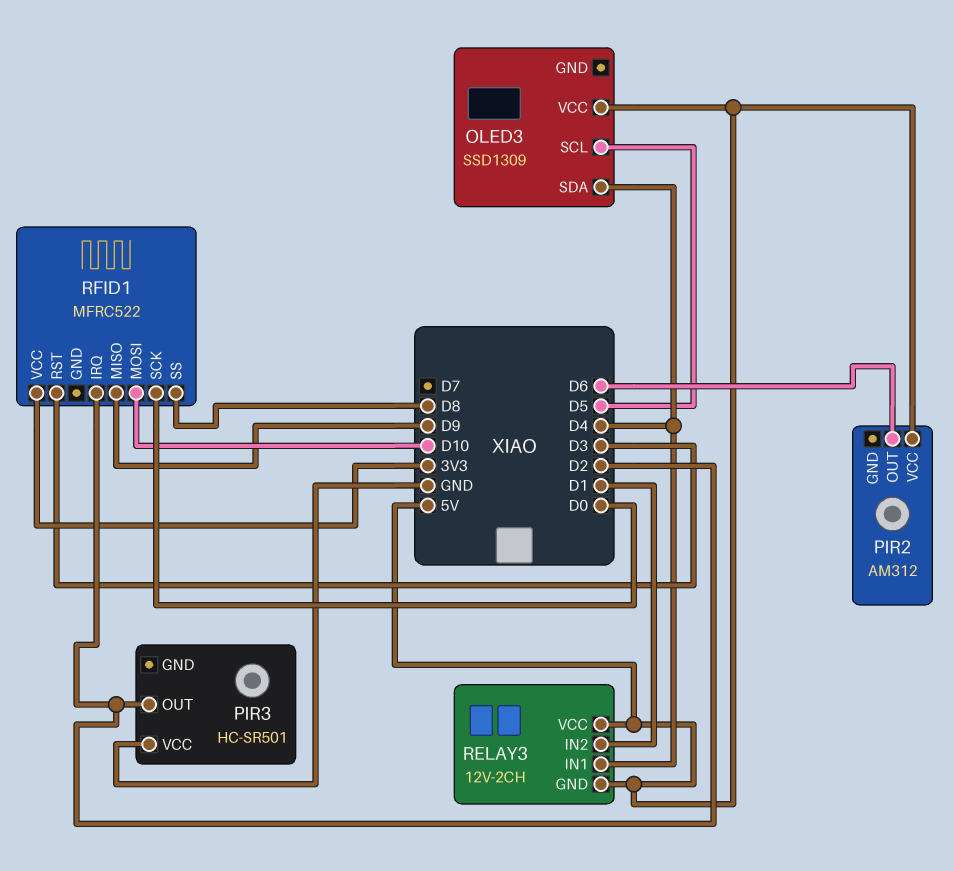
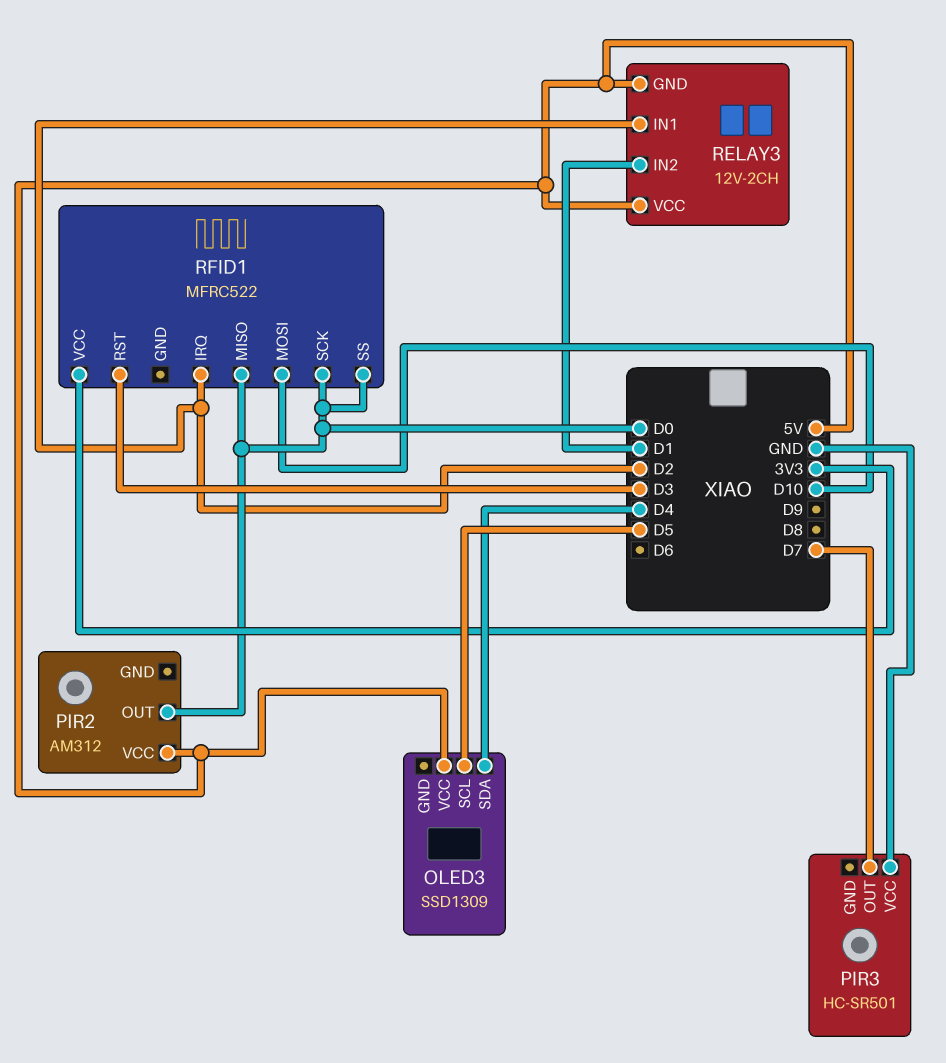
PIR2 pin OUT: D6 -> D0
PIR3 pin OUT: D2 -> D7
RELAY3 pin IN1: D4 -> D2
RFID1 pin MISO: D9 -> D0
RFID1 pin SS: D8 -> D0

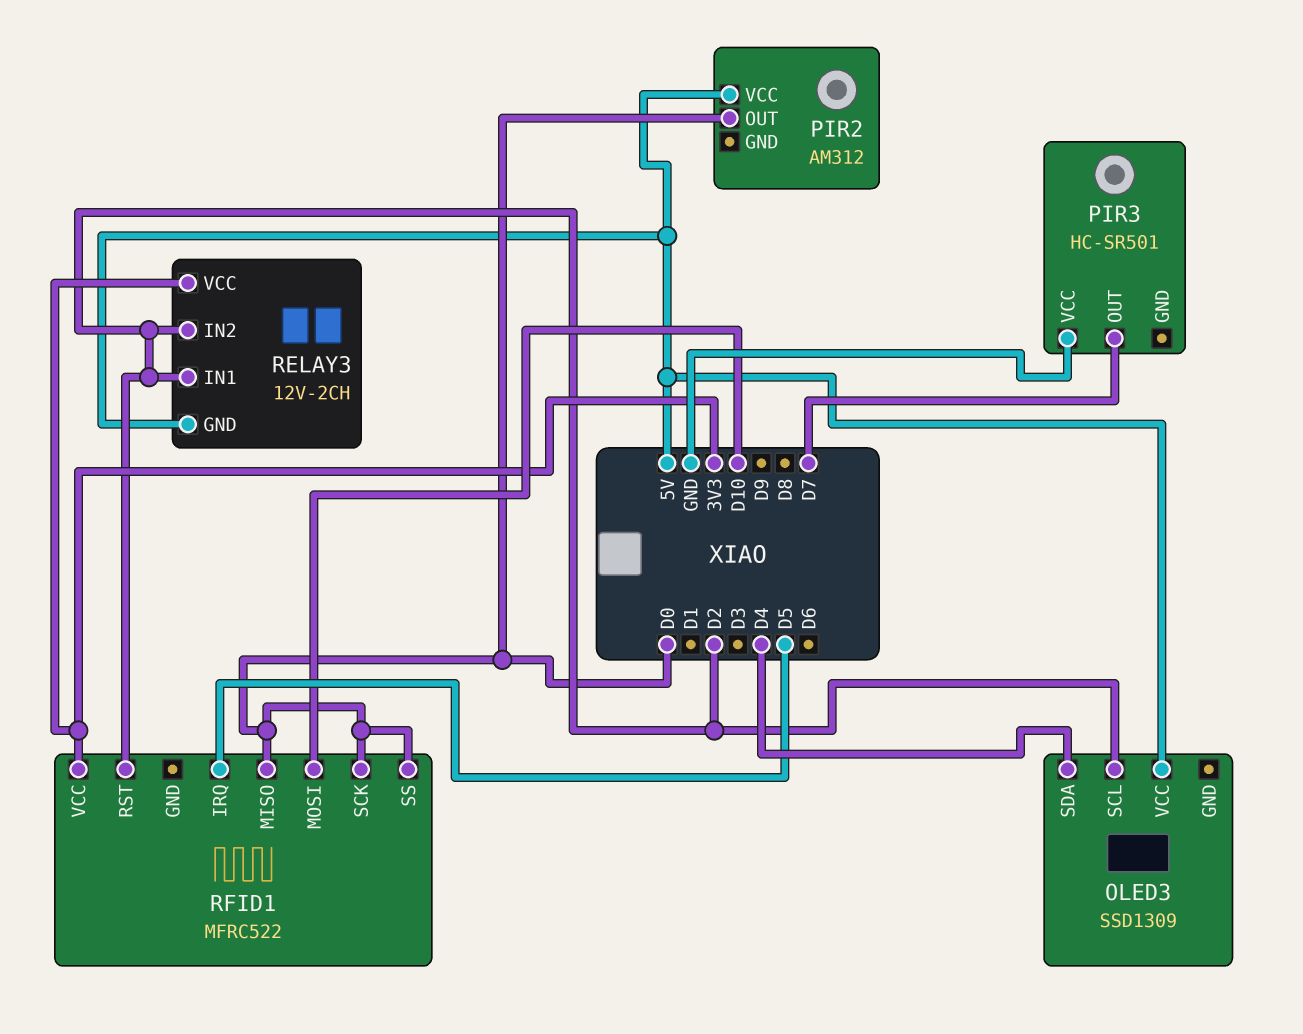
OLED3 pin SCL: D5 -> D2
RELAY3 pin IN2: D1 -> D2
RELAY3 pin VCC: 5V -> 3V3
RFID1 pin IRQ: D2 -> D5
RFID1 pin RST: D3 -> D2

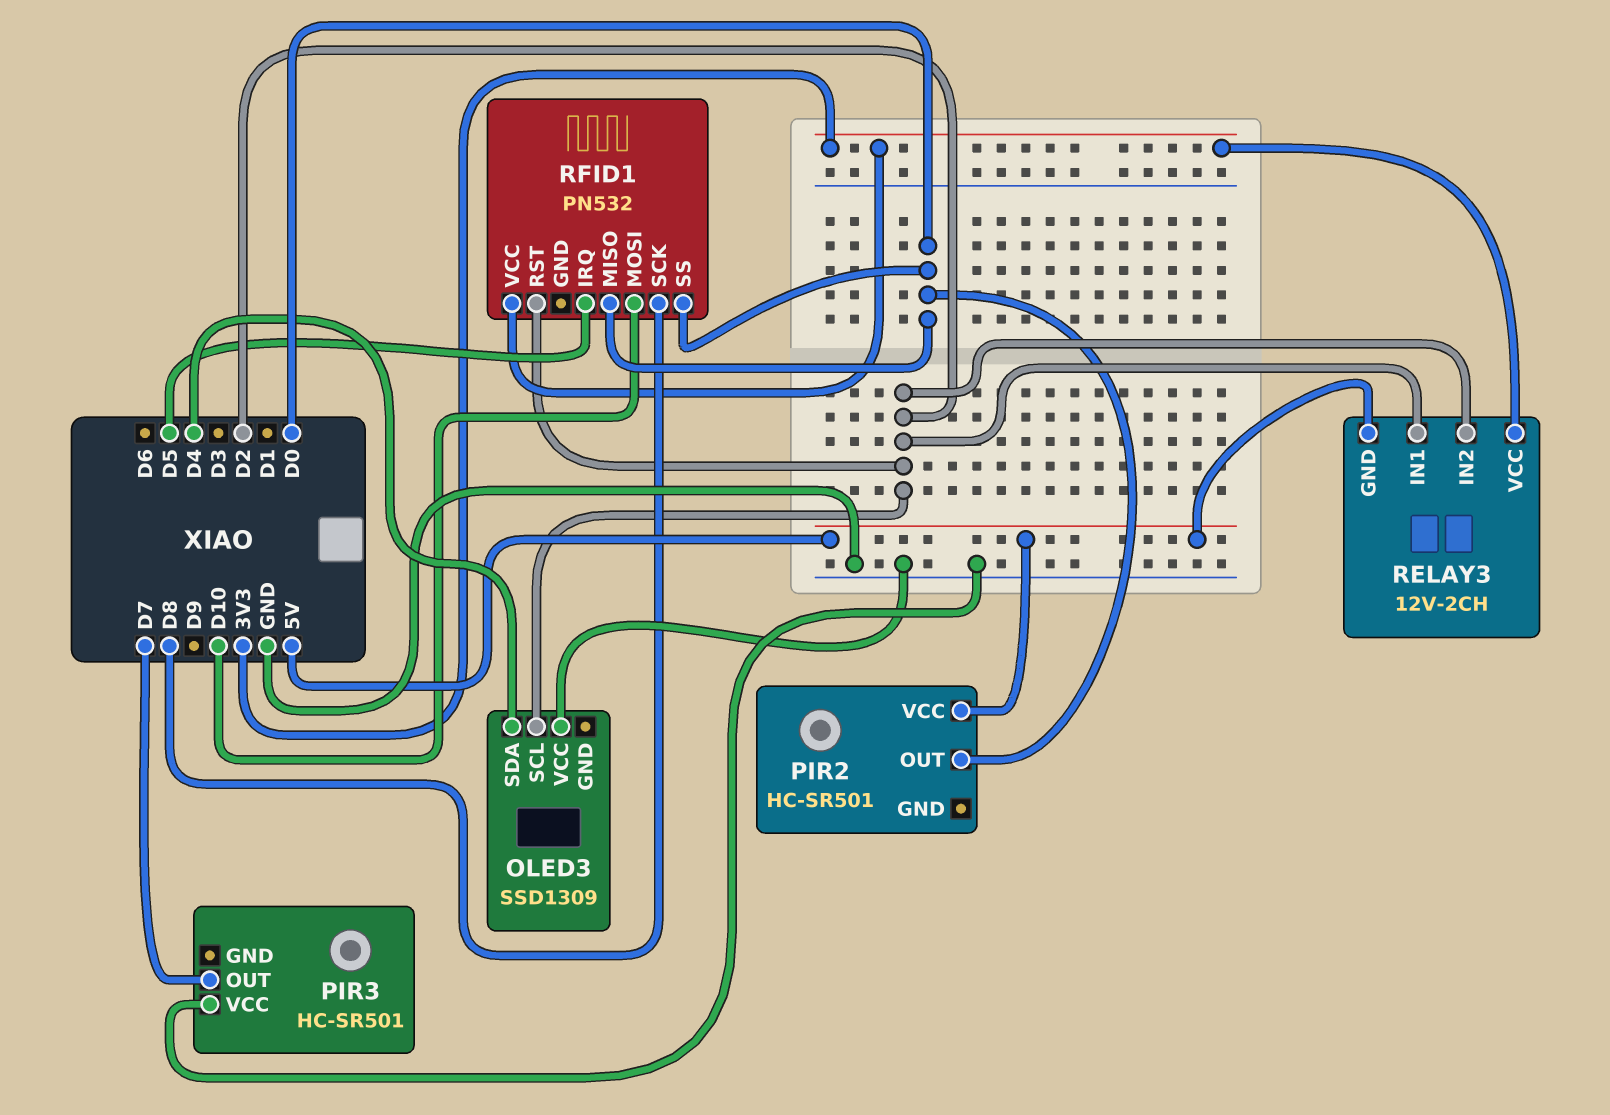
OLED3 pin VCC: 5V -> GND
PIR2: AM312 -> HC-SR501
RFID1: MFRC522 -> PN532
RFID1 pin SCK: D0 -> D8

